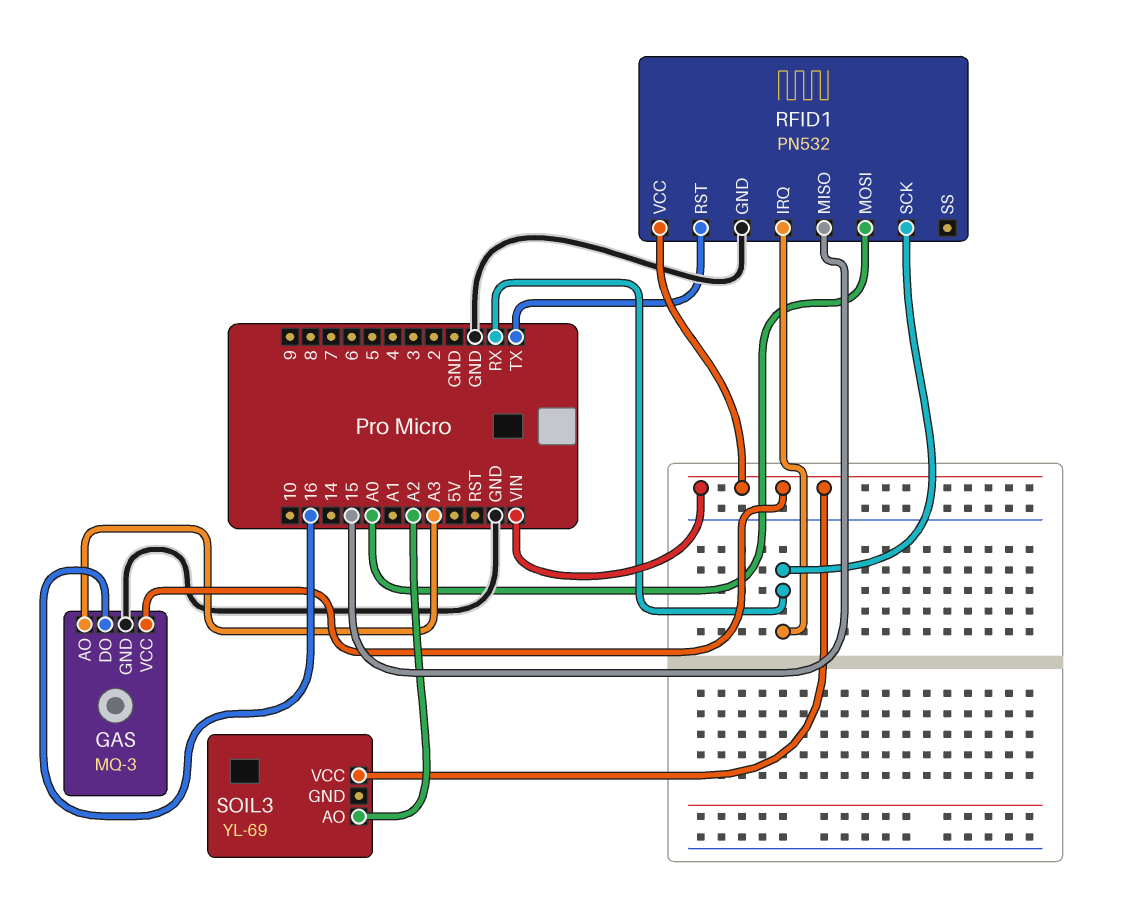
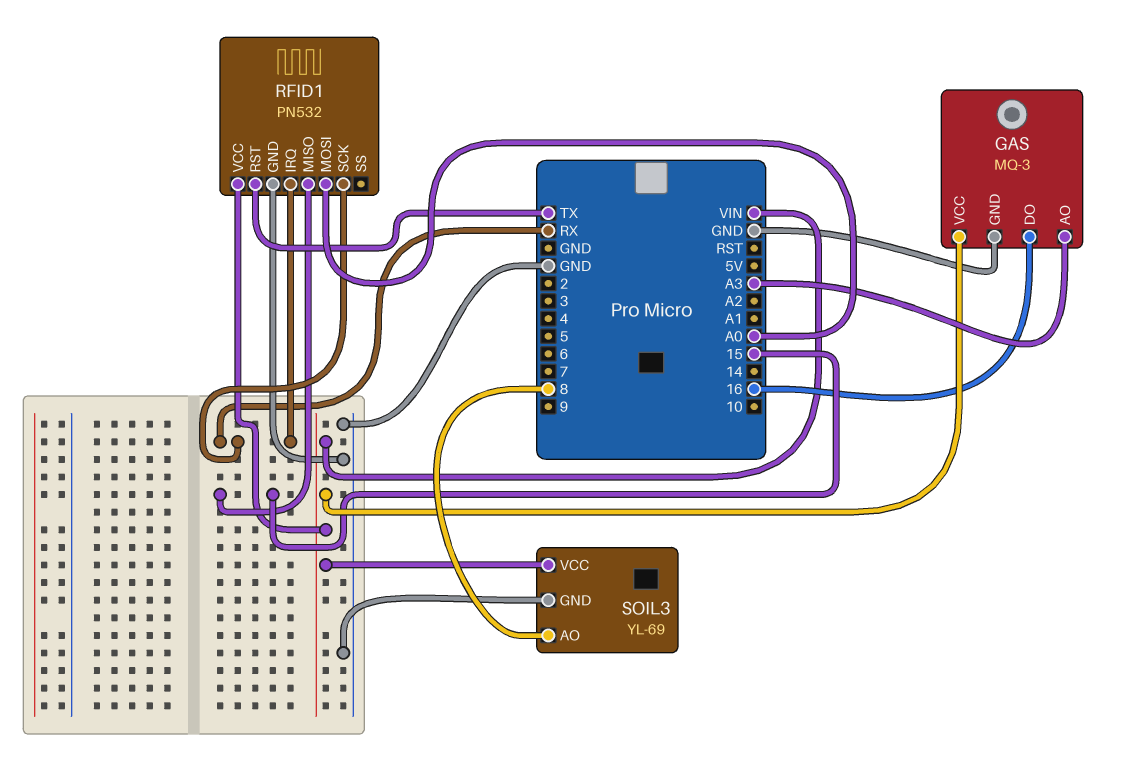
SOIL3 pin AO: A2 -> 8
SOIL3 pin GND: none -> GND

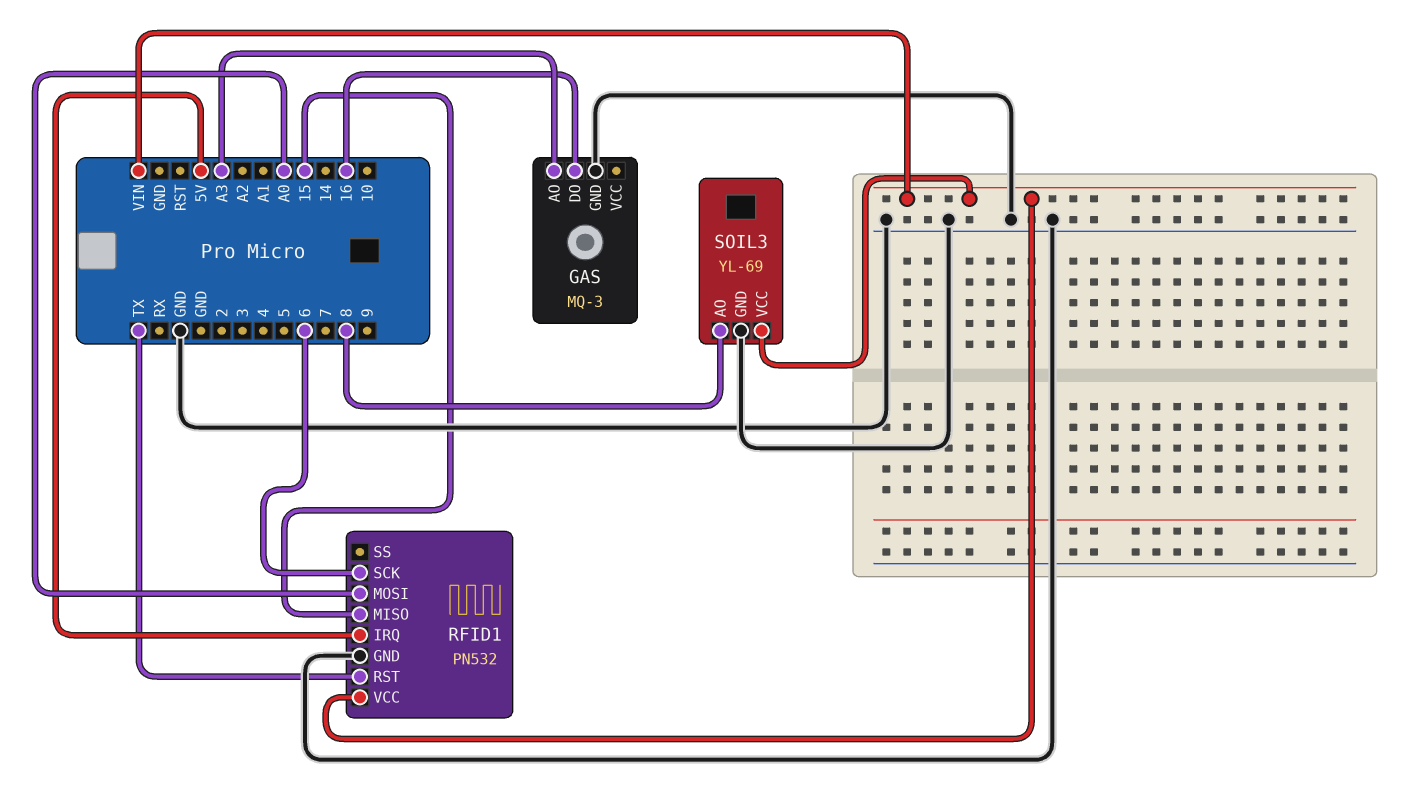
GAS pin VCC: VIN -> none
RFID1 pin IRQ: RX -> 5V
RFID1 pin SCK: RX -> 6

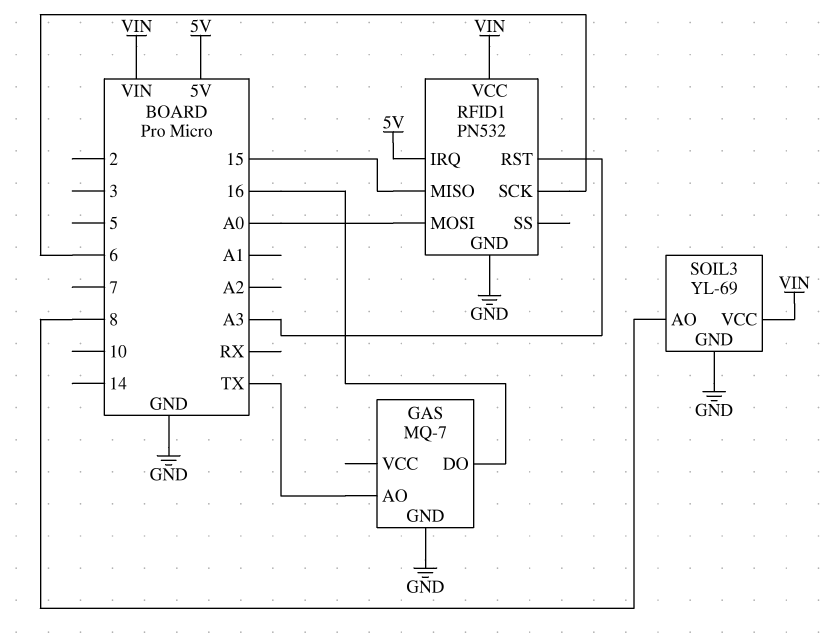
GAS: MQ-3 -> MQ-7
GAS pin AO: A3 -> TX
RFID1 pin RST: TX -> A3

